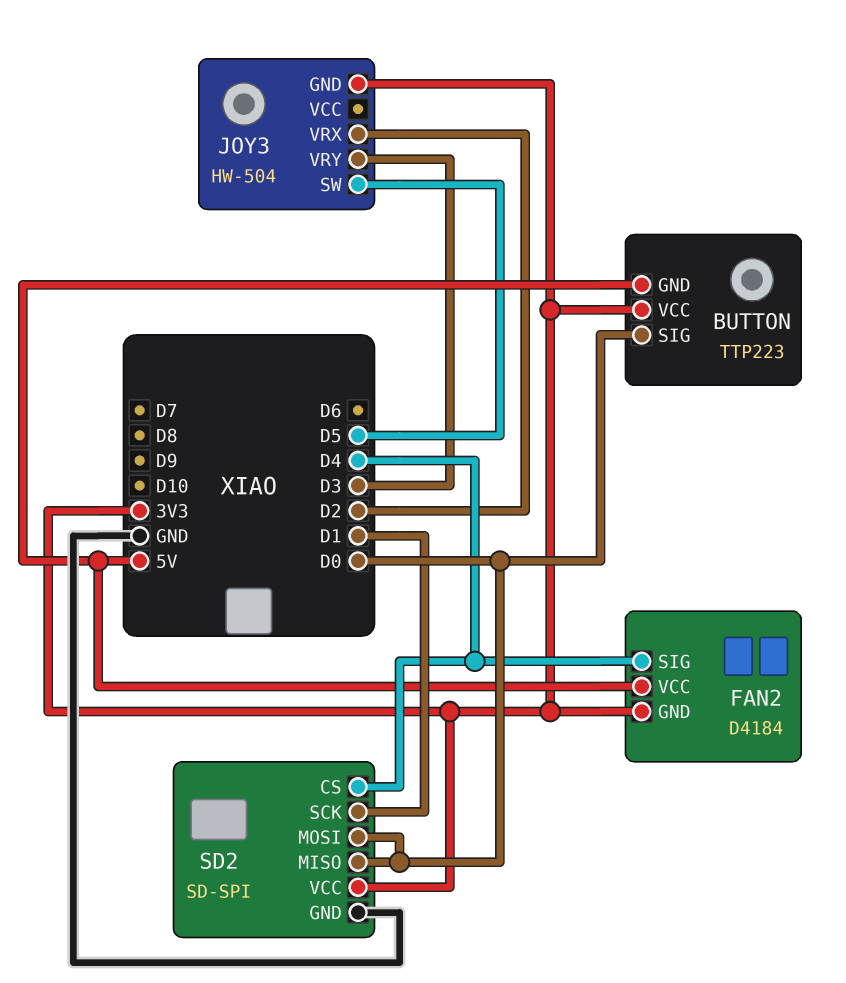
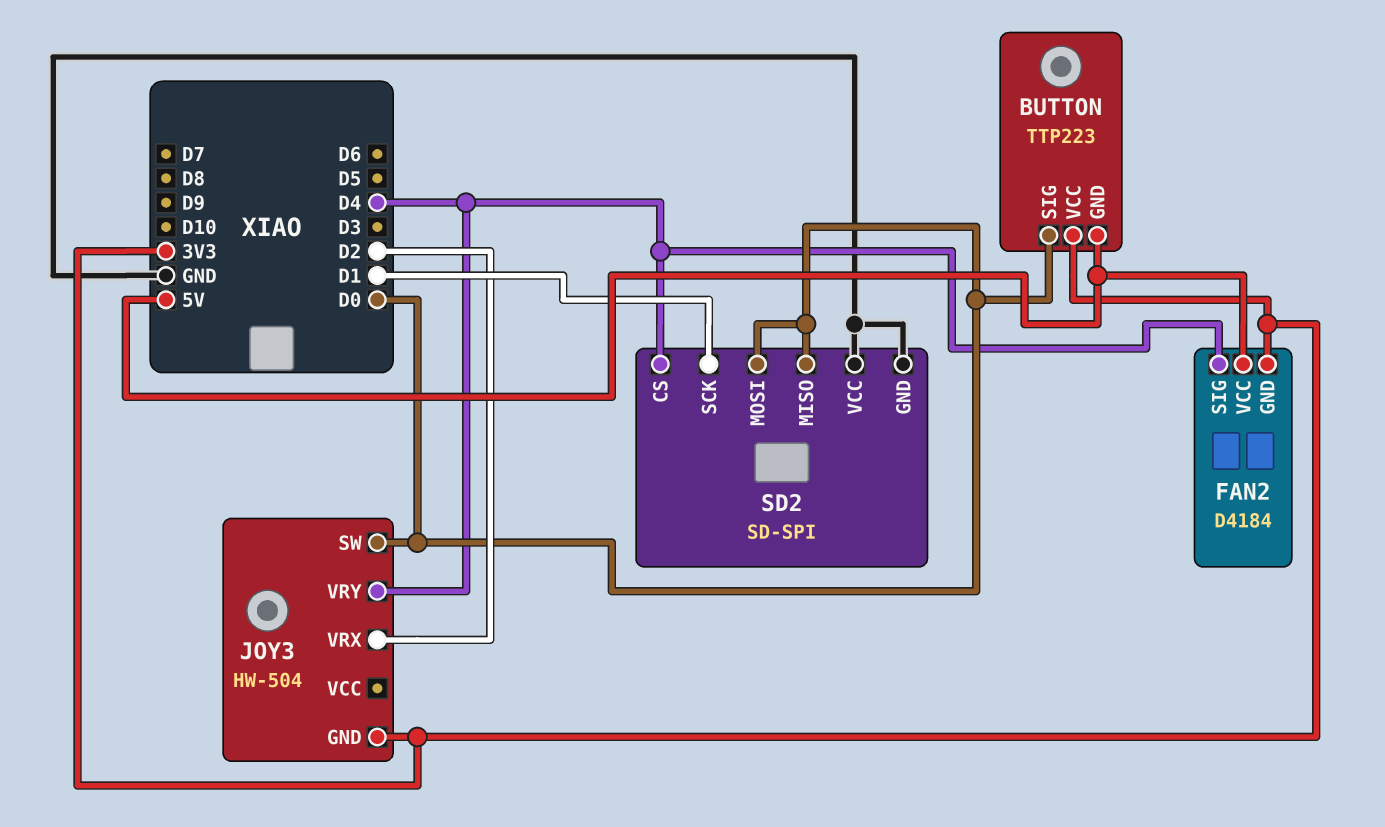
JOY3 pin SW: D5 -> D0
JOY3 pin VRY: D3 -> D4
SD2 pin VCC: 3V3 -> GND

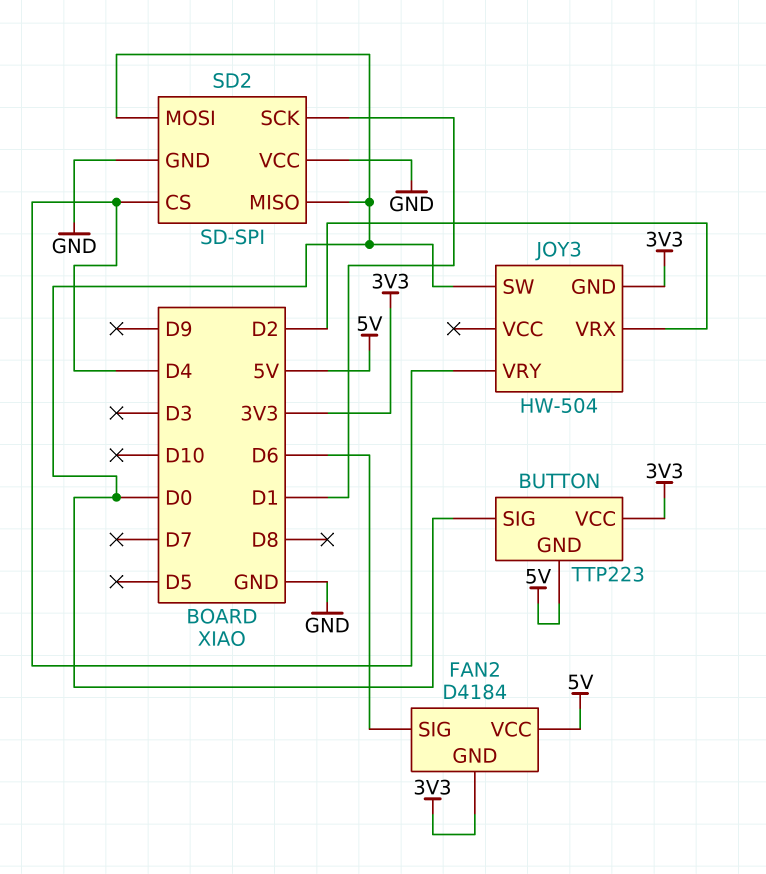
FAN2 pin SIG: D4 -> D6

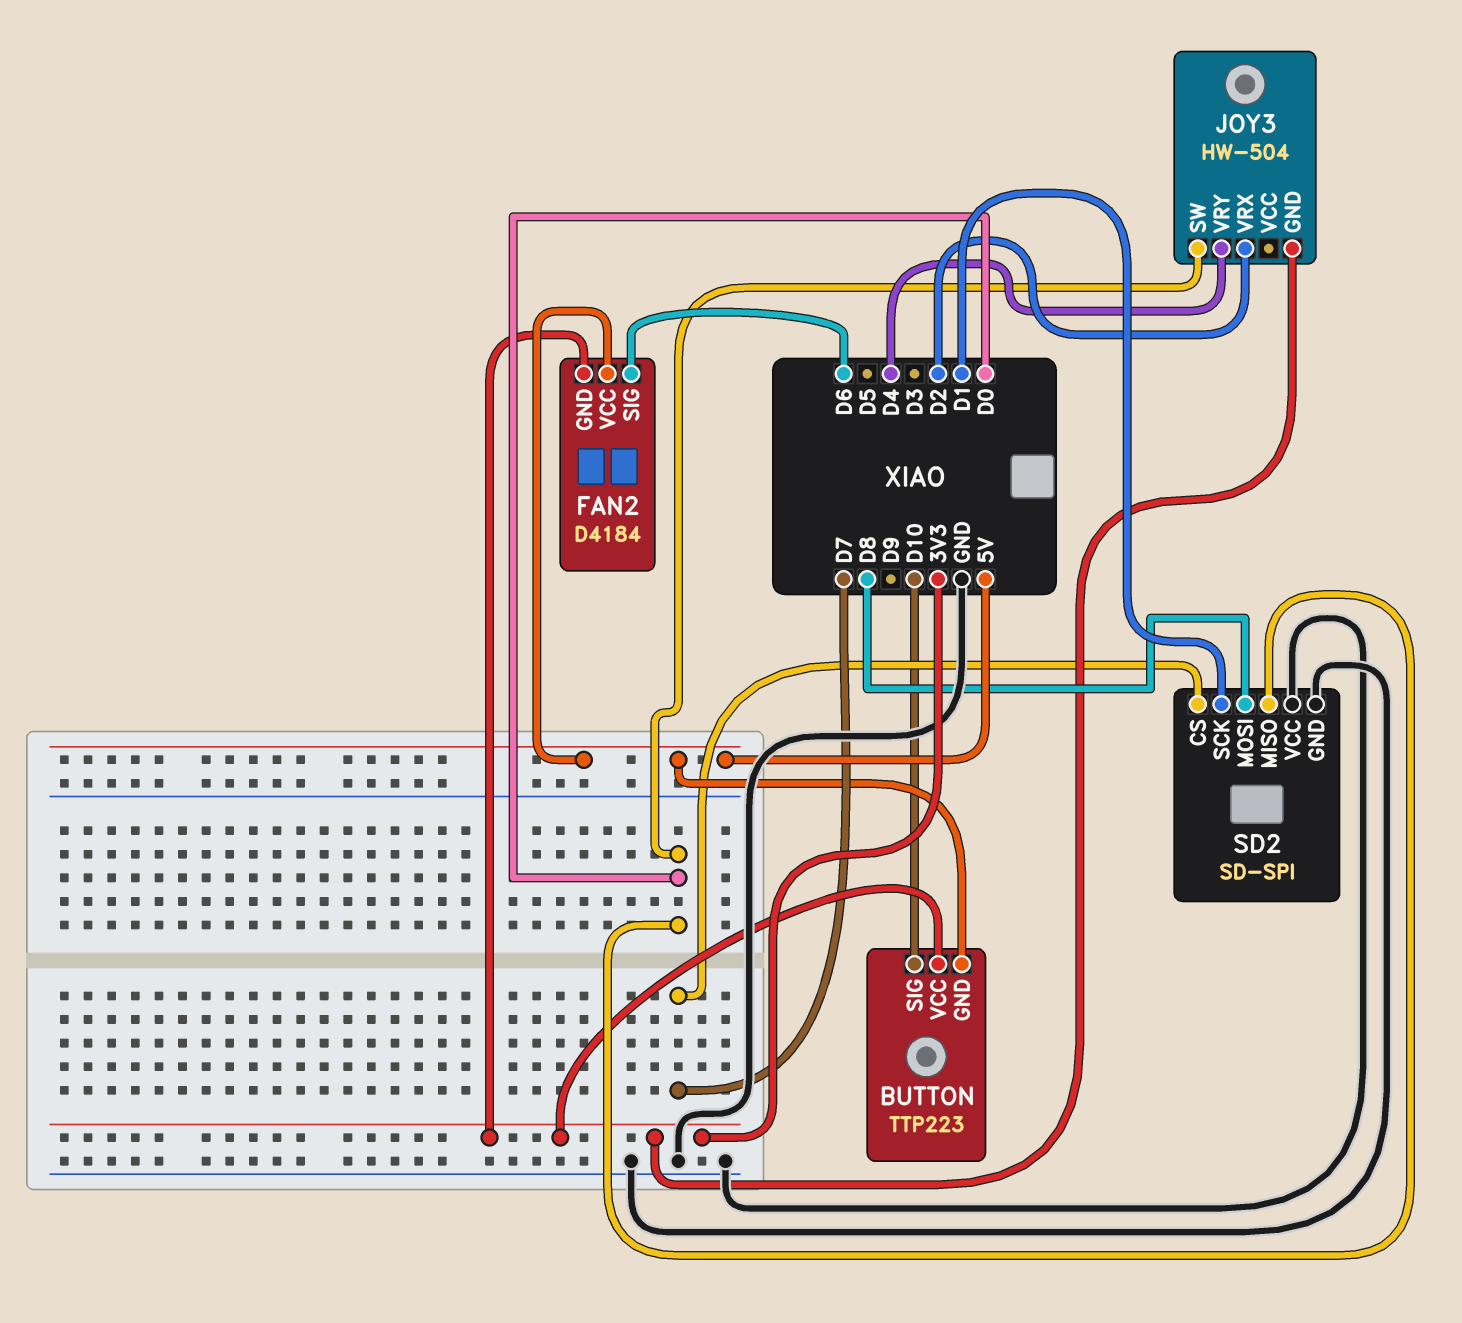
BUTTON pin SIG: D0 -> D10
SD2 pin CS: D4 -> D7
SD2 pin MOSI: D0 -> D8

